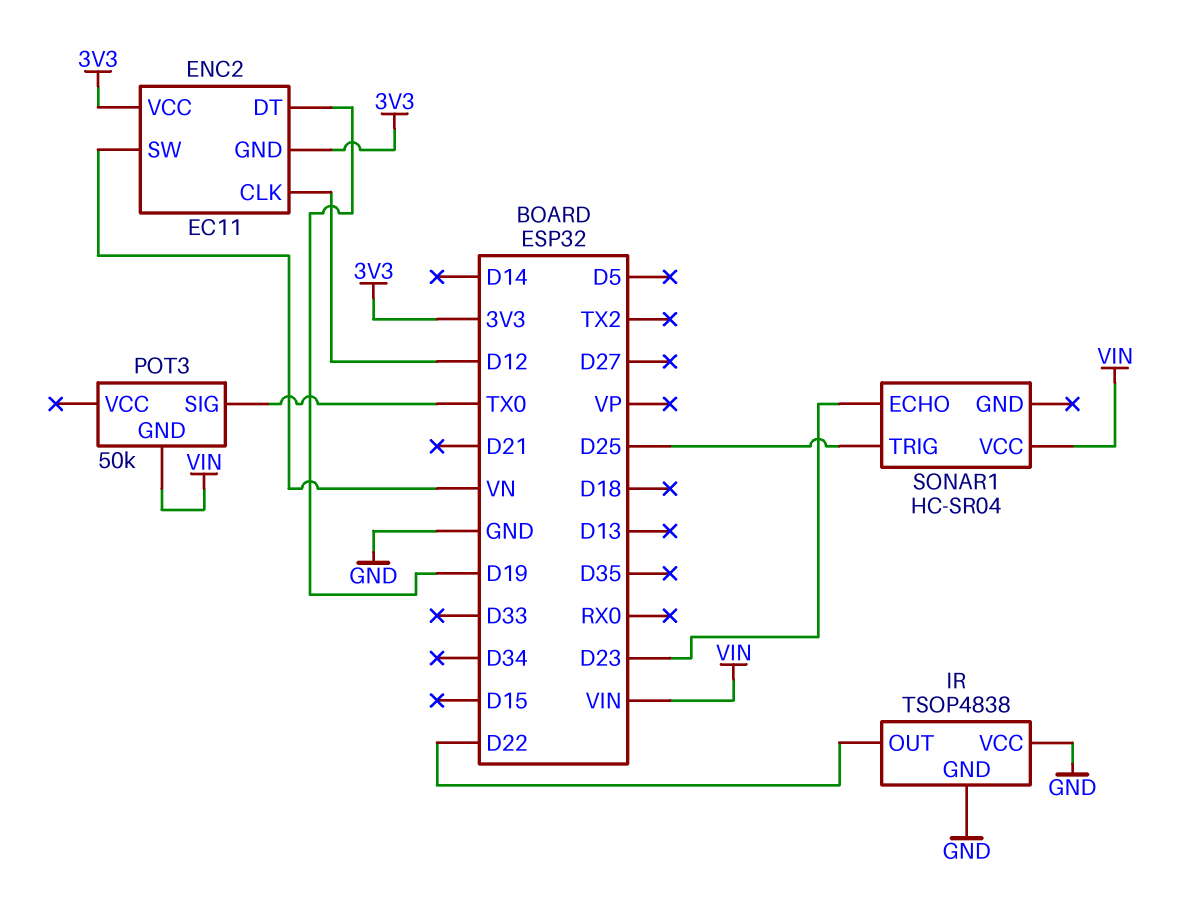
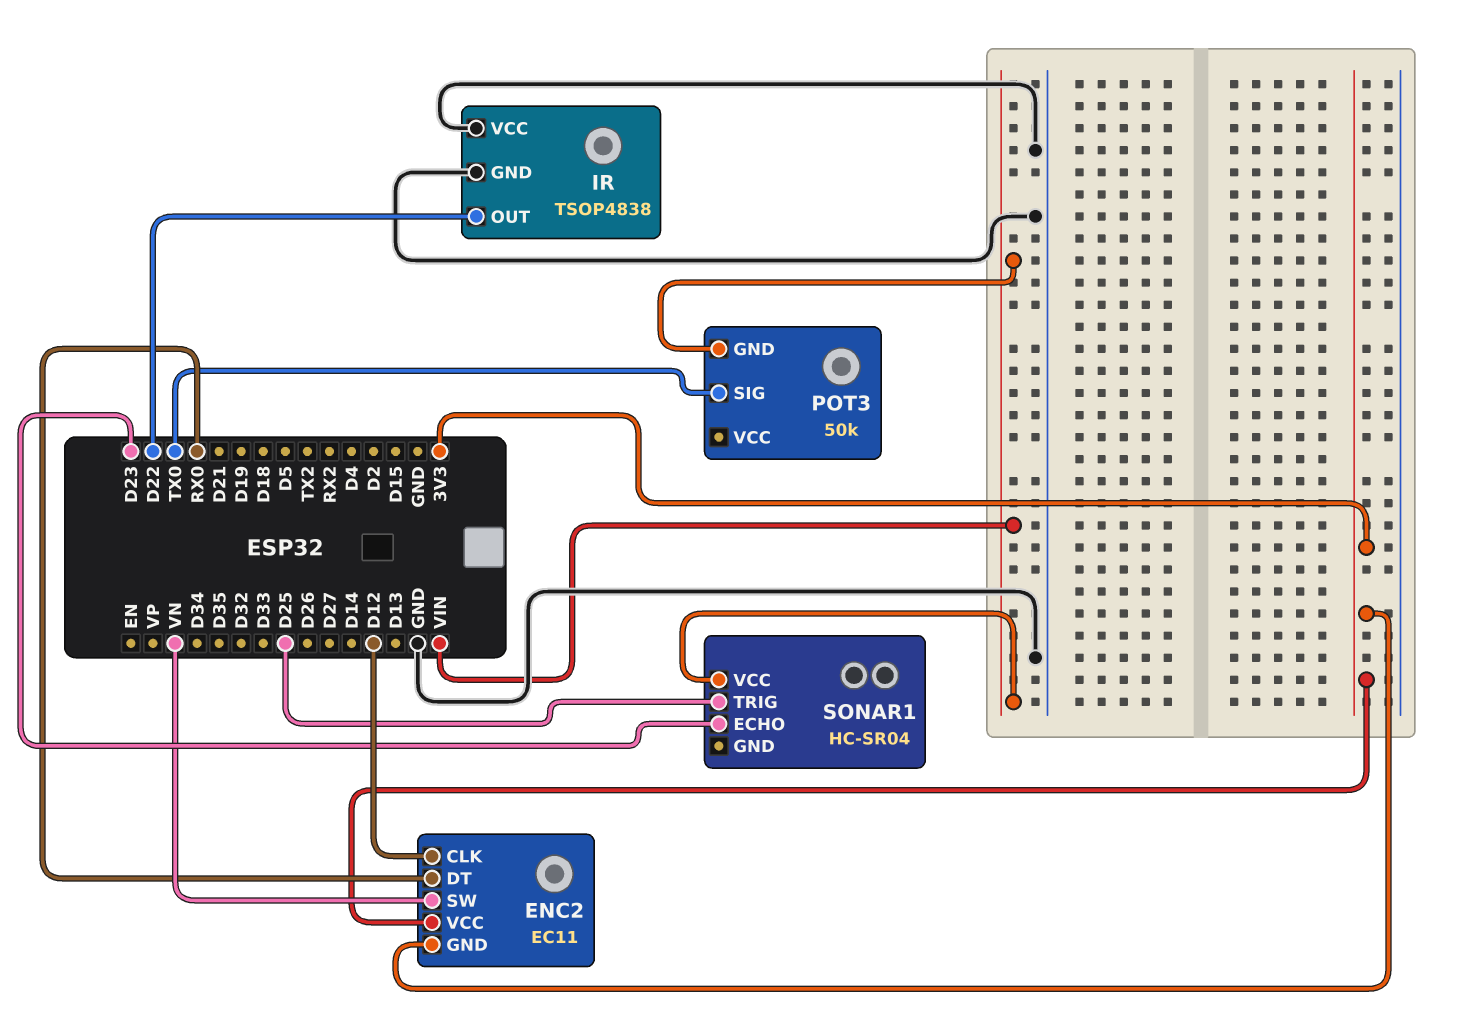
ENC2 pin DT: D19 -> RX0

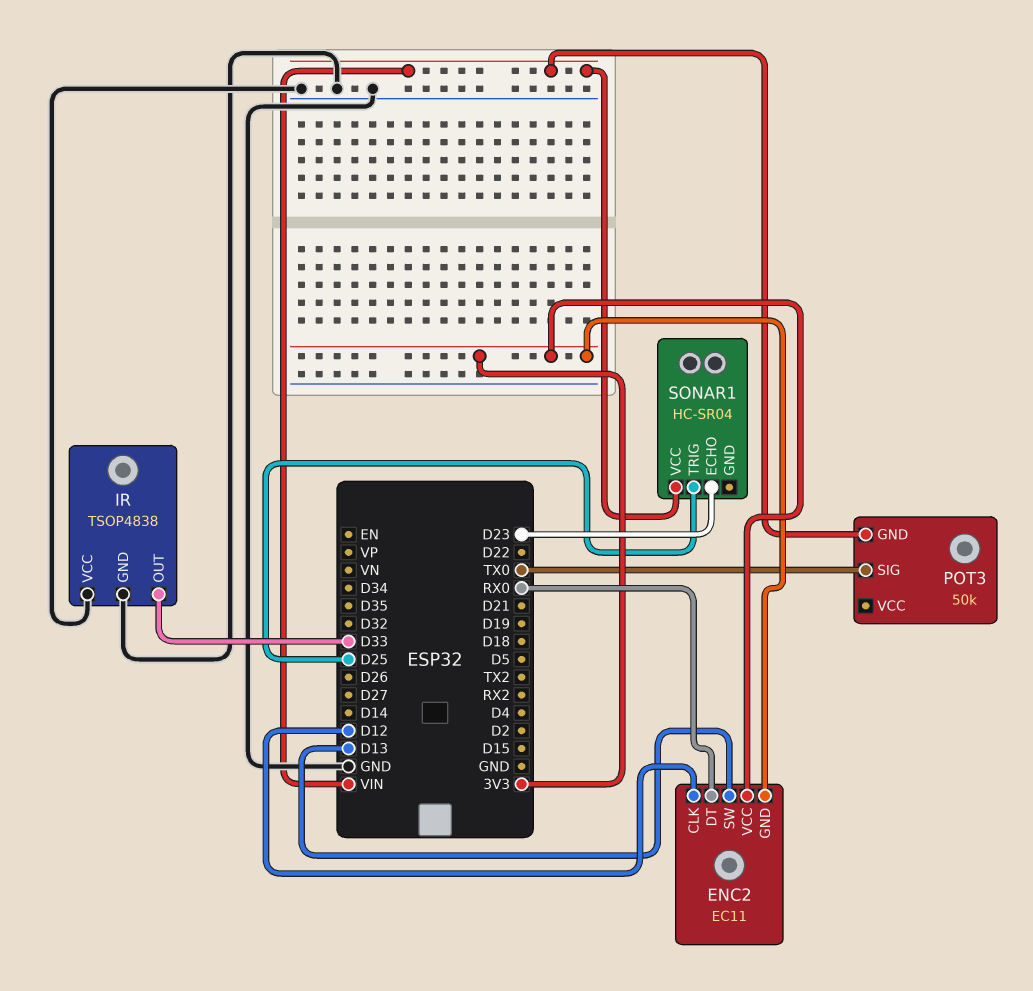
ENC2 pin SW: VN -> D13
IR pin OUT: D22 -> D33

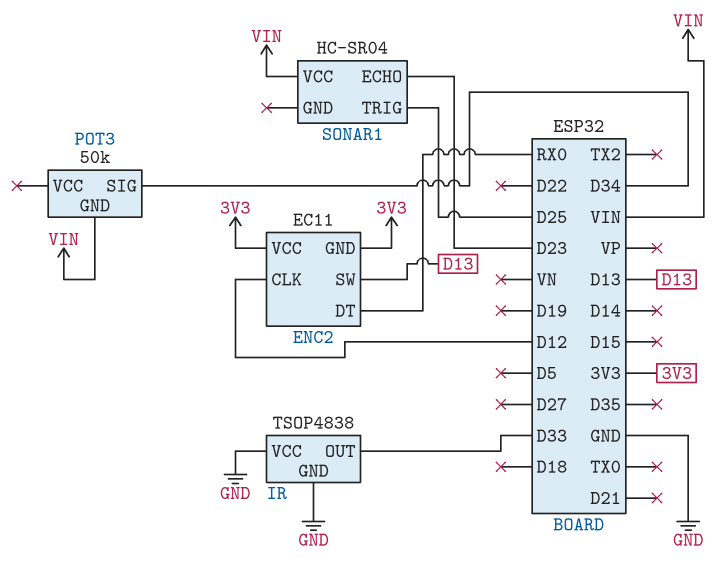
POT3 pin SIG: TX0 -> D34

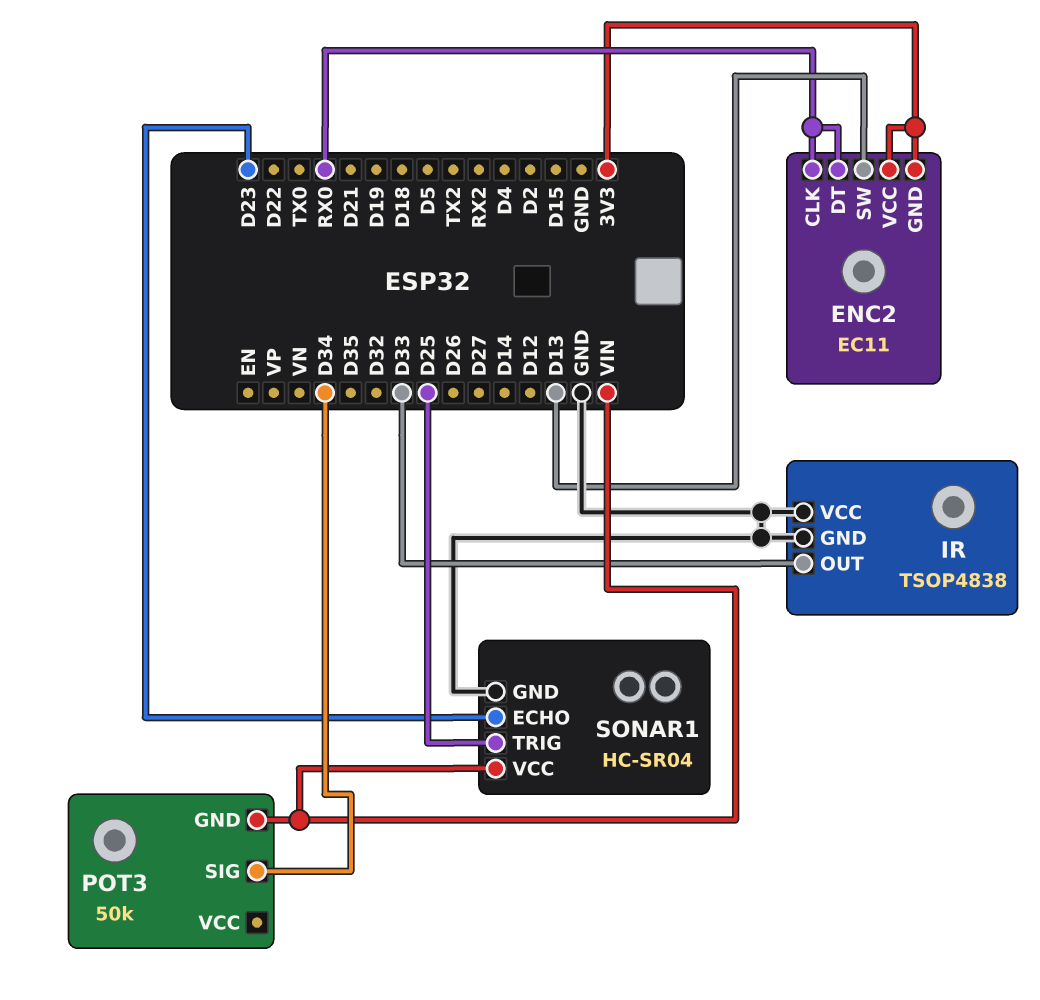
ENC2 pin CLK: D12 -> RX0
SONAR1 pin GND: none -> GND

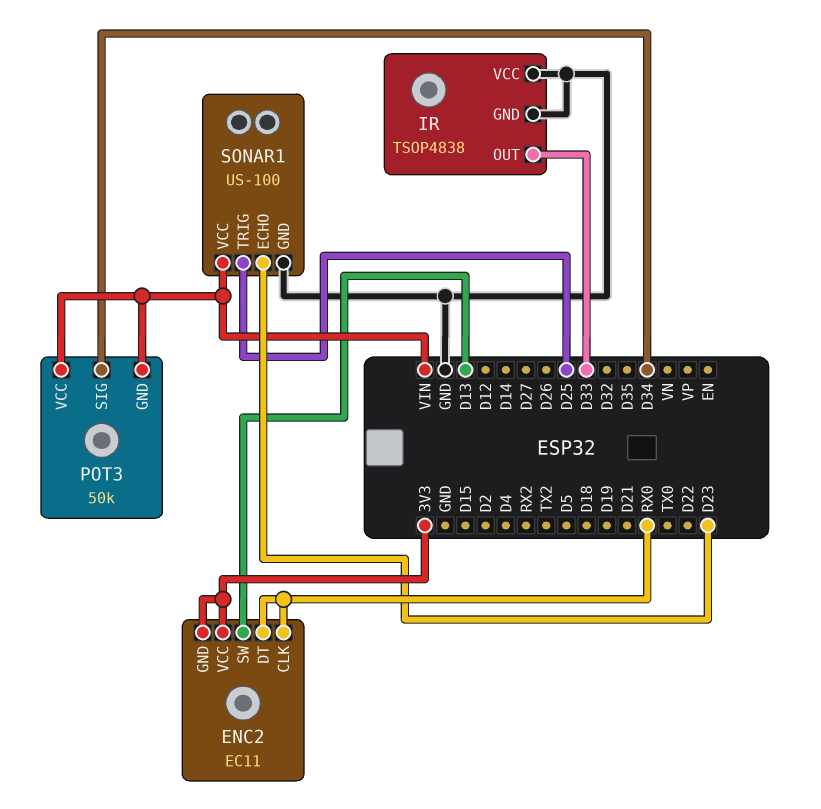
POT3 pin VCC: none -> VIN
SONAR1: HC-SR04 -> US-100

